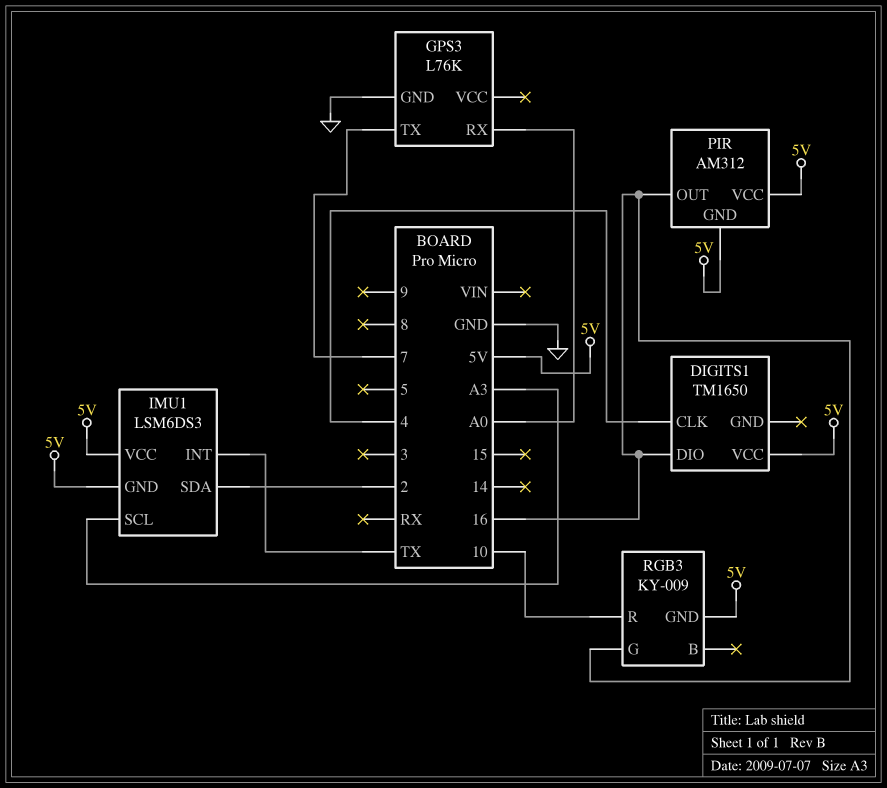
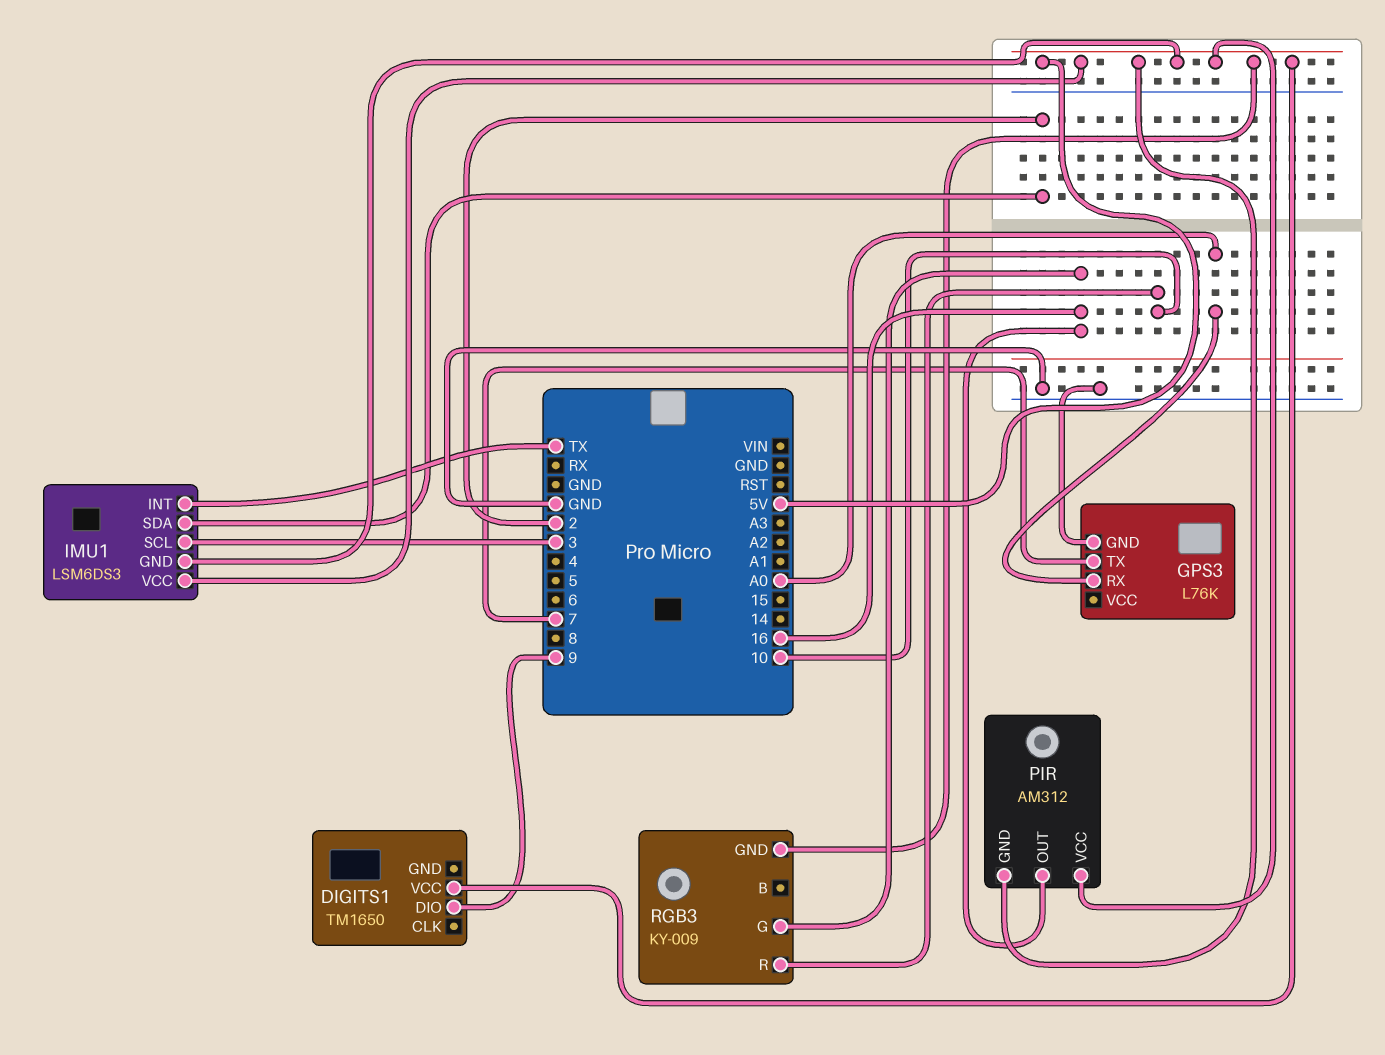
DIGITS1 pin CLK: 4 -> none
DIGITS1 pin DIO: 16 -> 9
IMU1 pin SCL: A3 -> 3

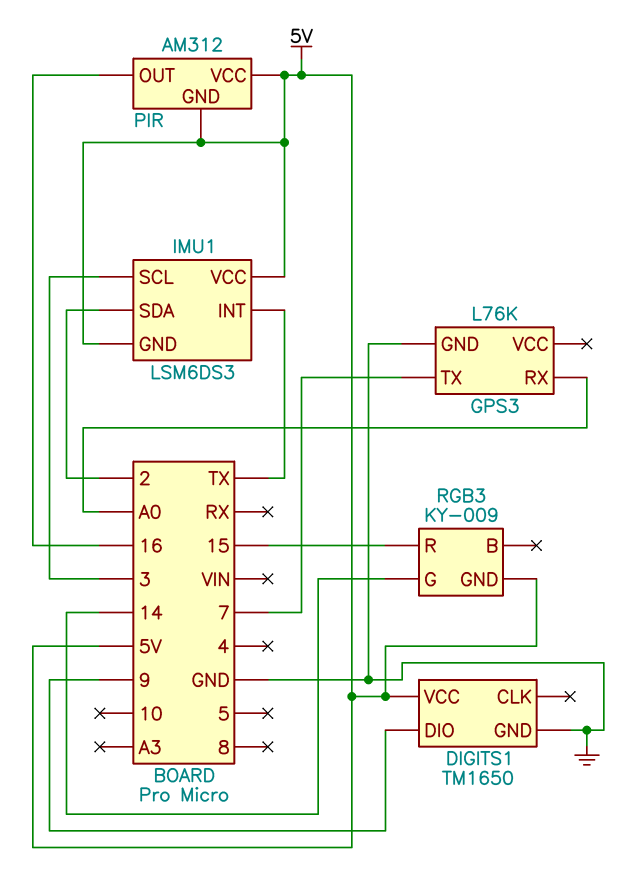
DIGITS1 pin GND: none -> GND
RGB3 pin G: 16 -> 14
RGB3 pin R: 10 -> 15

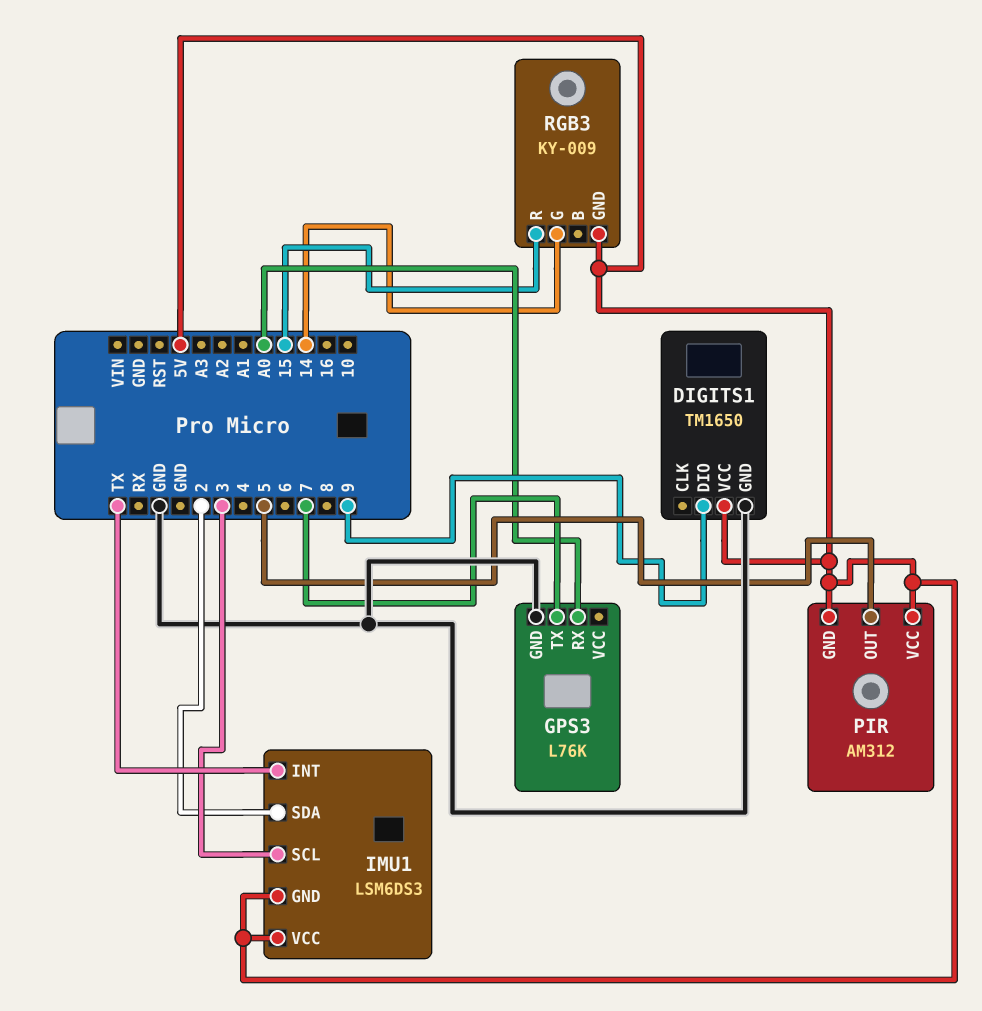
PIR pin OUT: 16 -> 5

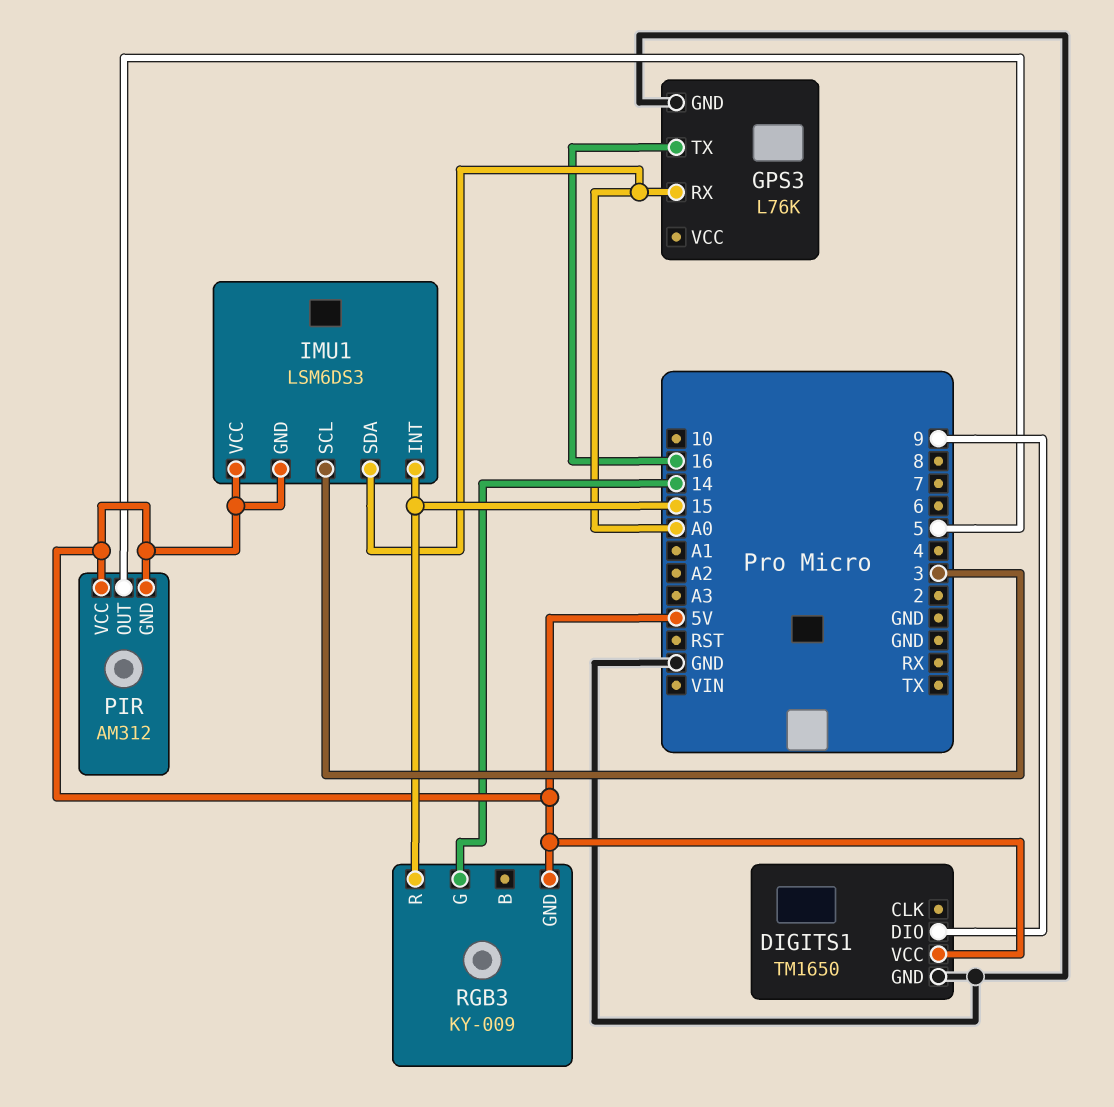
GPS3 pin TX: 7 -> 16
IMU1 pin INT: TX -> 15
IMU1 pin SDA: 2 -> A0

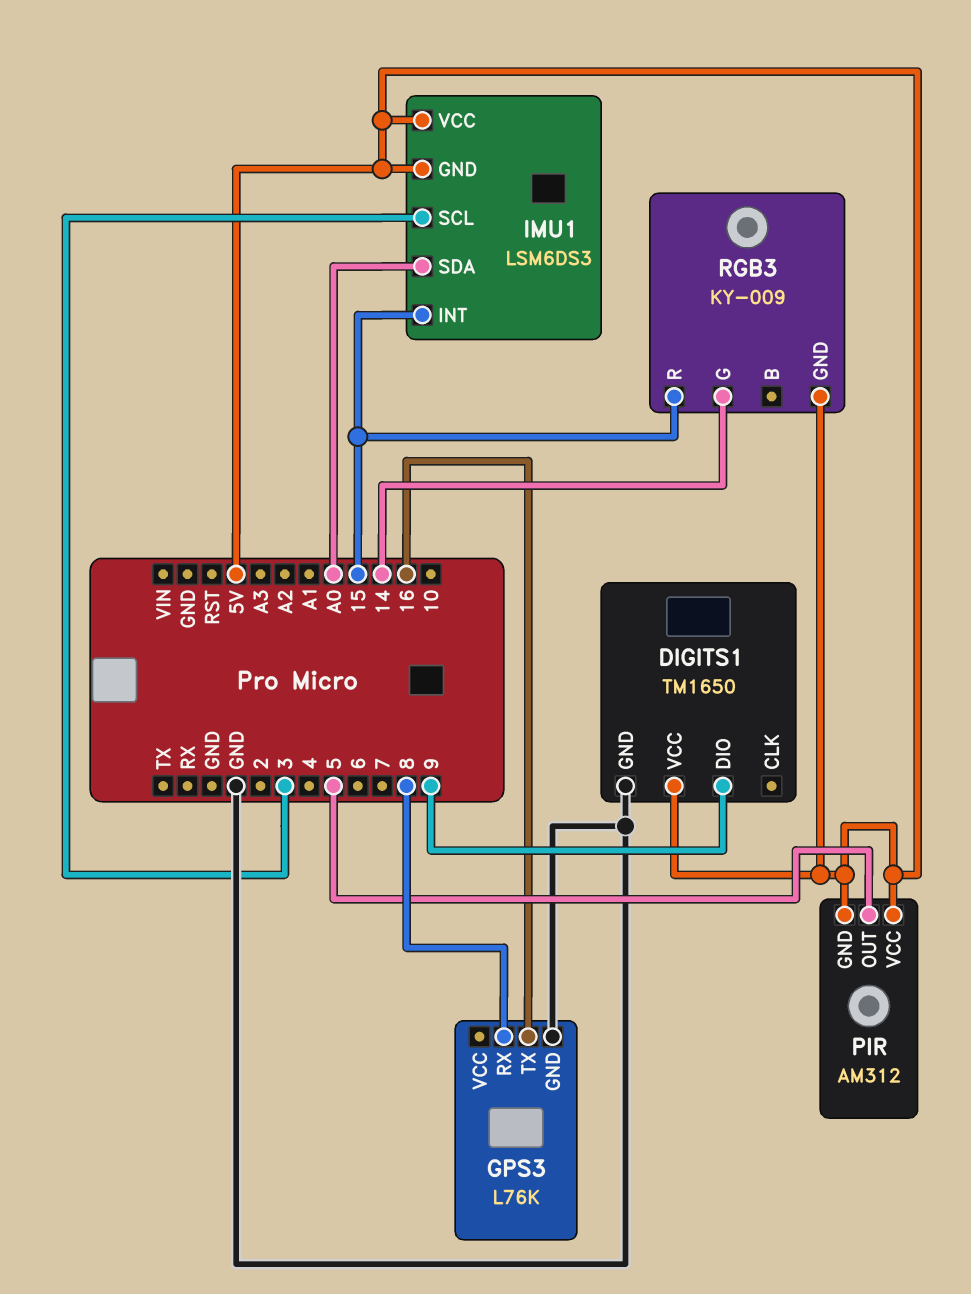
GPS3 pin RX: A0 -> 8

